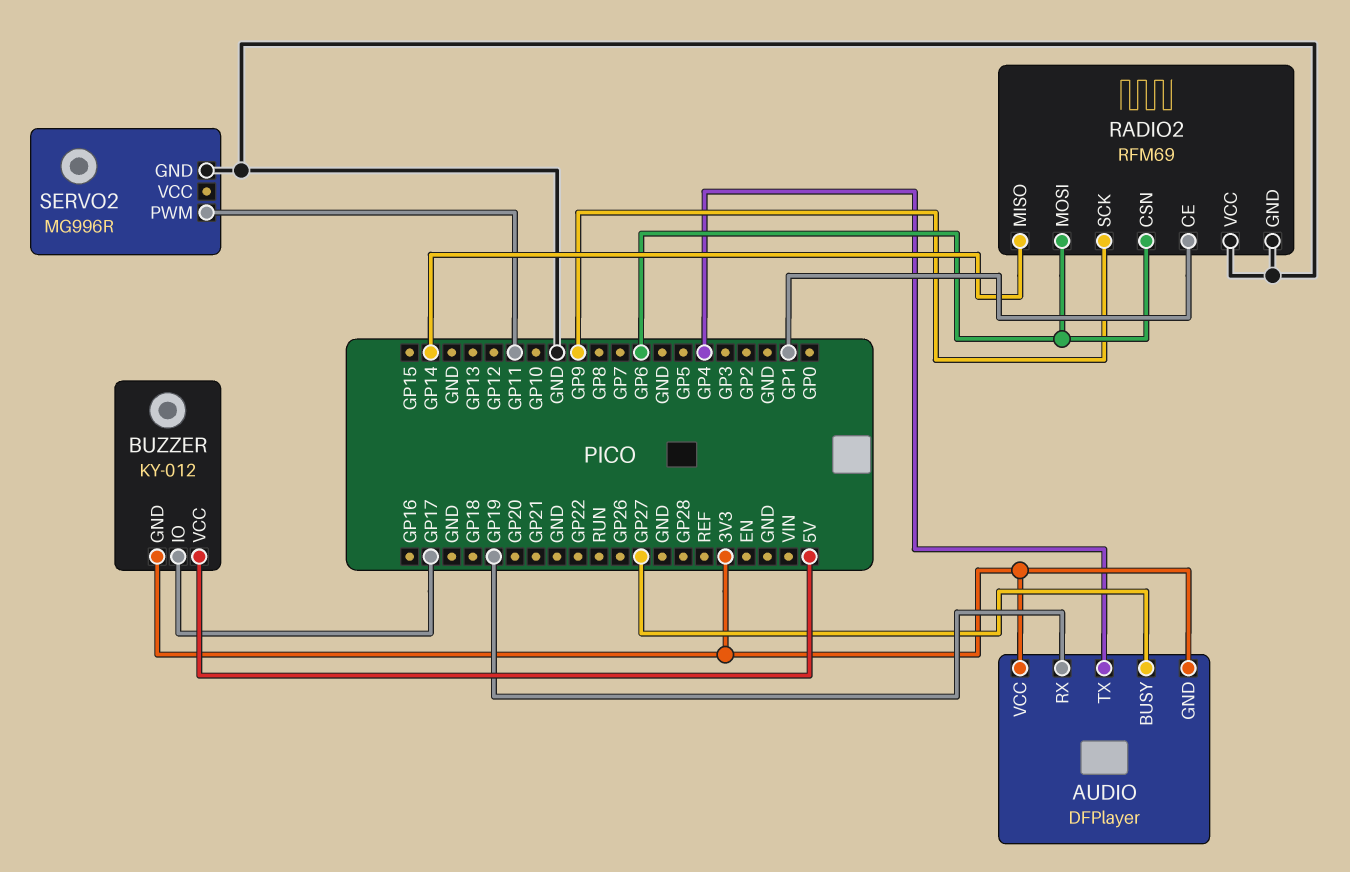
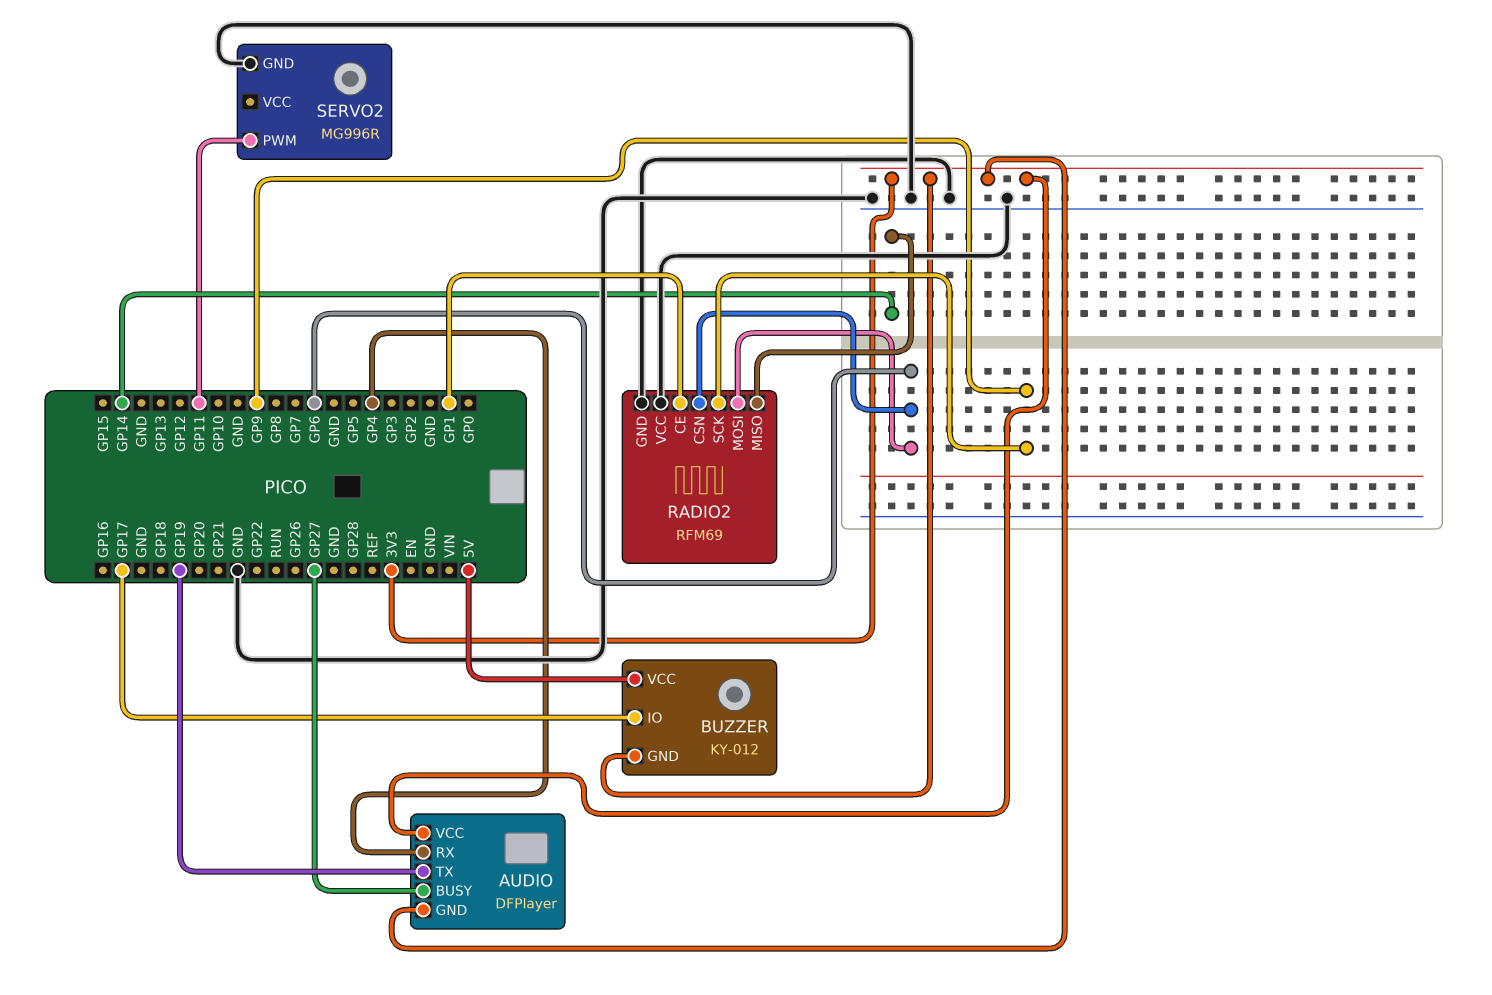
AUDIO pin RX: GP19 -> GP4
AUDIO pin TX: GP4 -> GP19

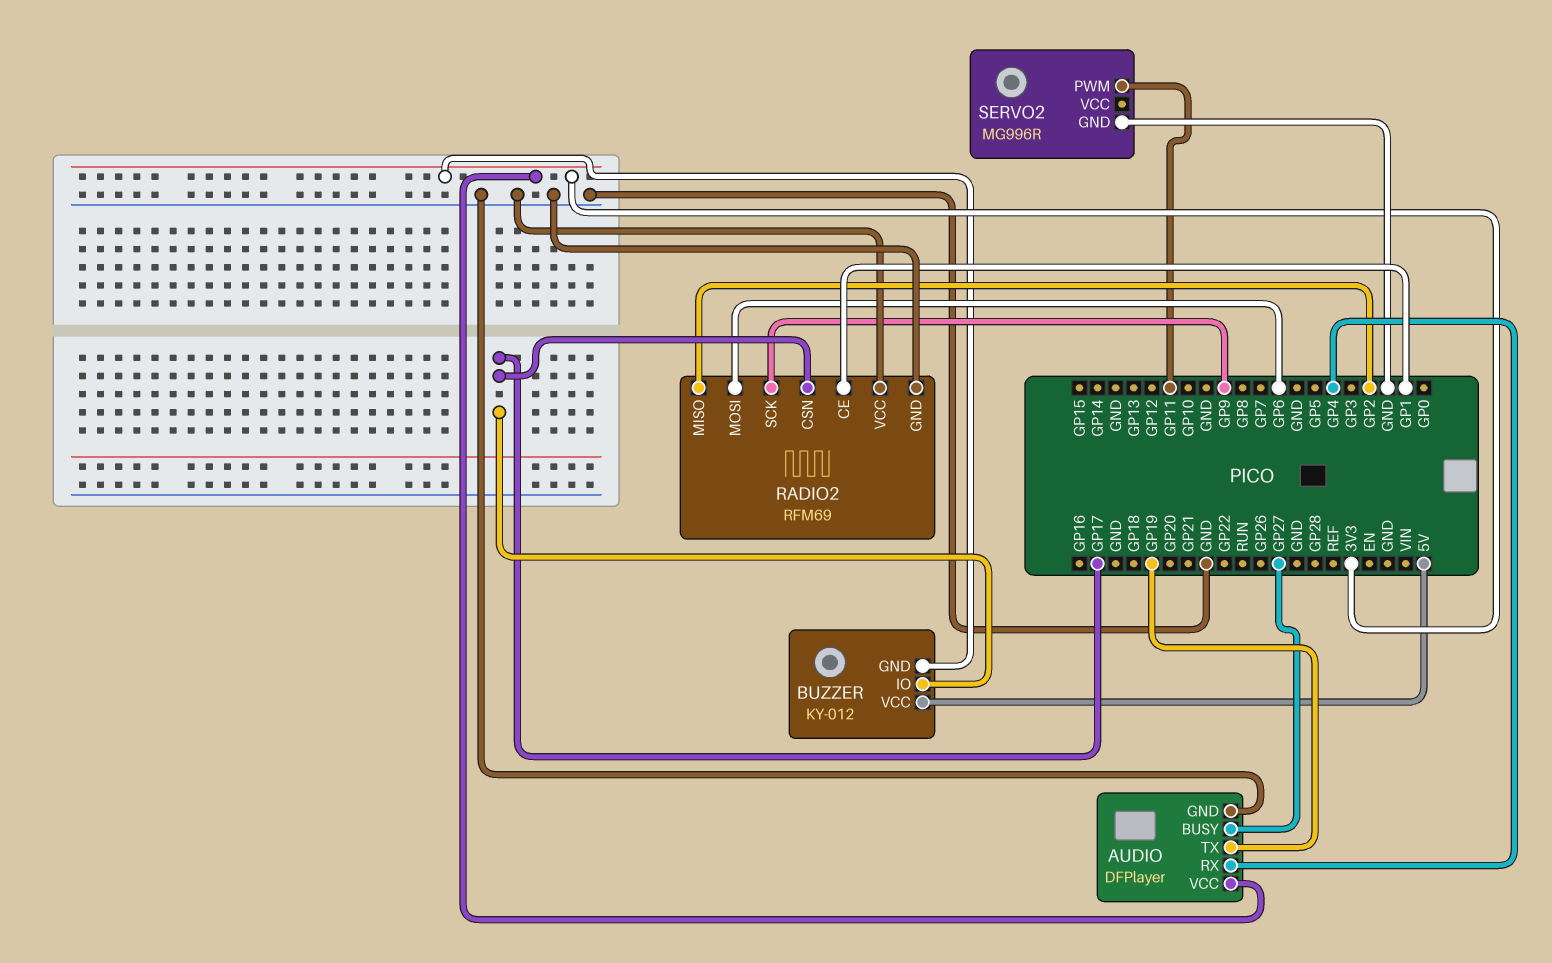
AUDIO pin GND: 3V3 -> GND
RADIO2 pin CSN: GP6 -> GP17
RADIO2 pin MISO: GP14 -> GP2

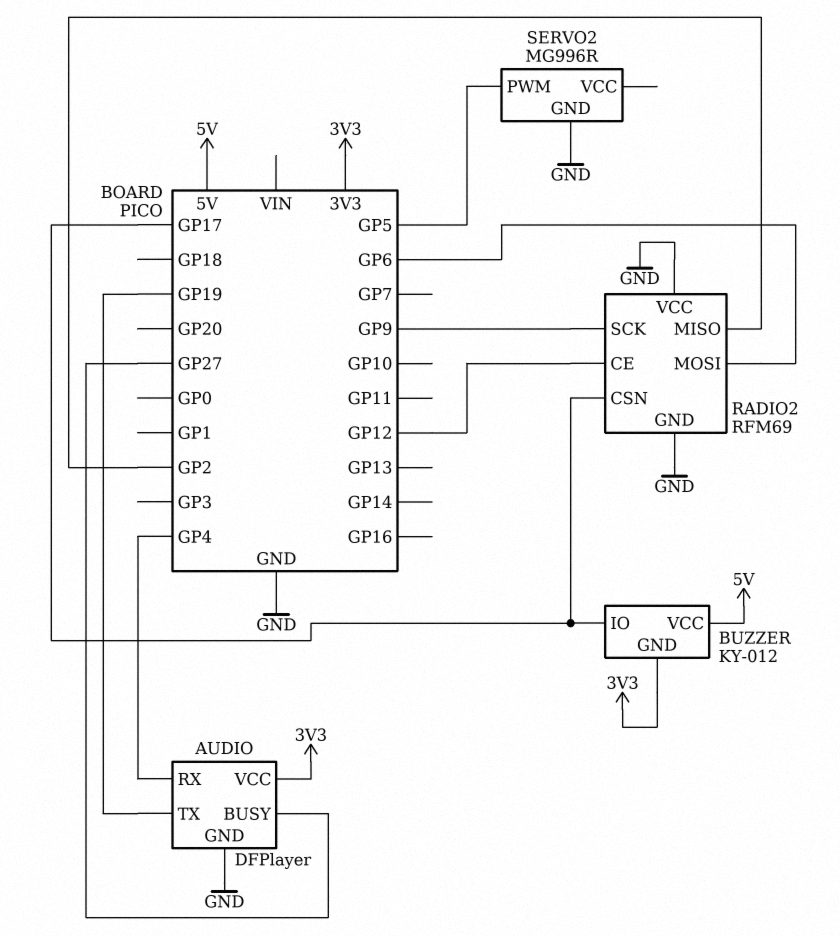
RADIO2 pin CE: GP1 -> GP12
SERVO2 pin PWM: GP11 -> GP5

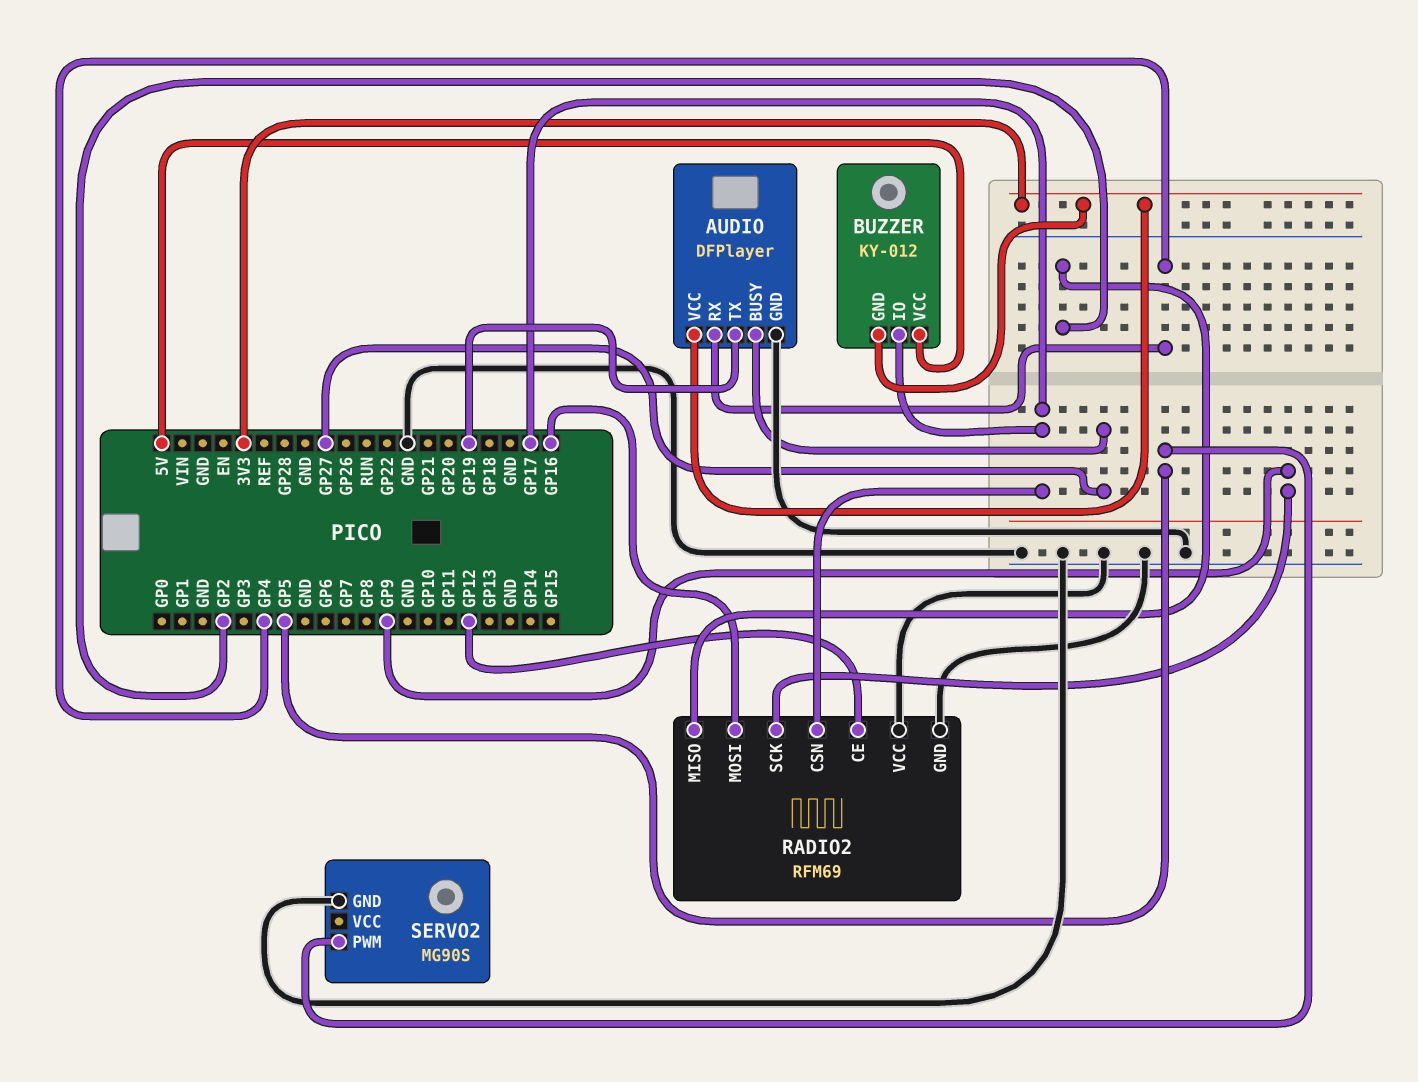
RADIO2 pin MOSI: GP6 -> GP16
SERVO2: MG996R -> MG90S

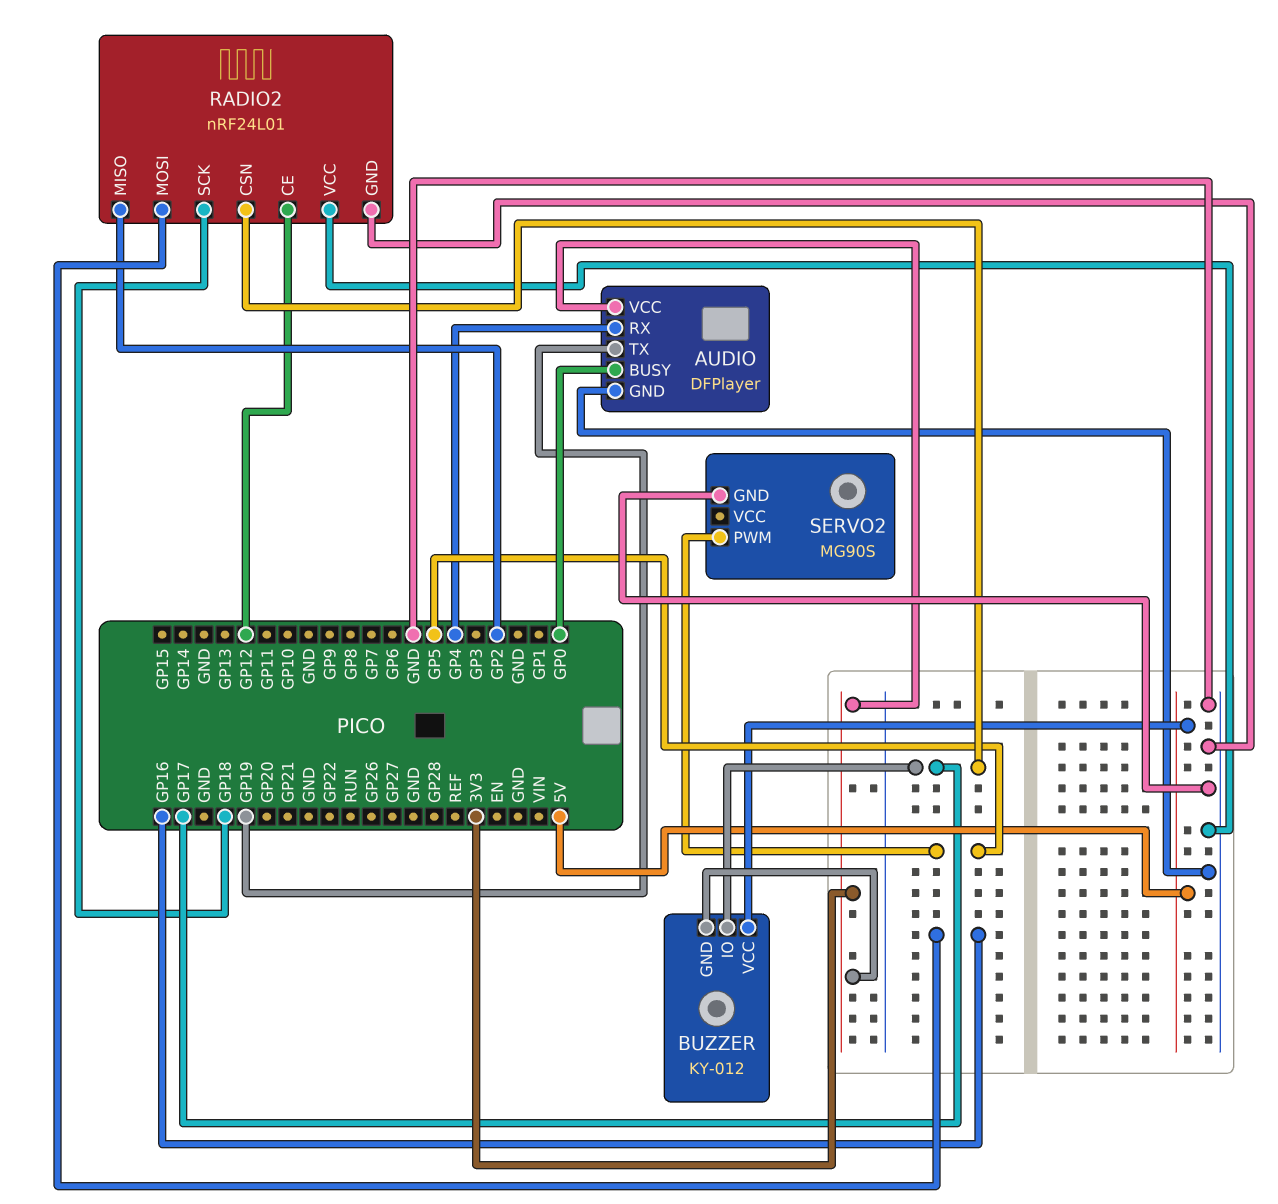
AUDIO pin BUSY: GP27 -> GP0
RADIO2: RFM69 -> nRF24L01
RADIO2 pin SCK: GP9 -> GP18

